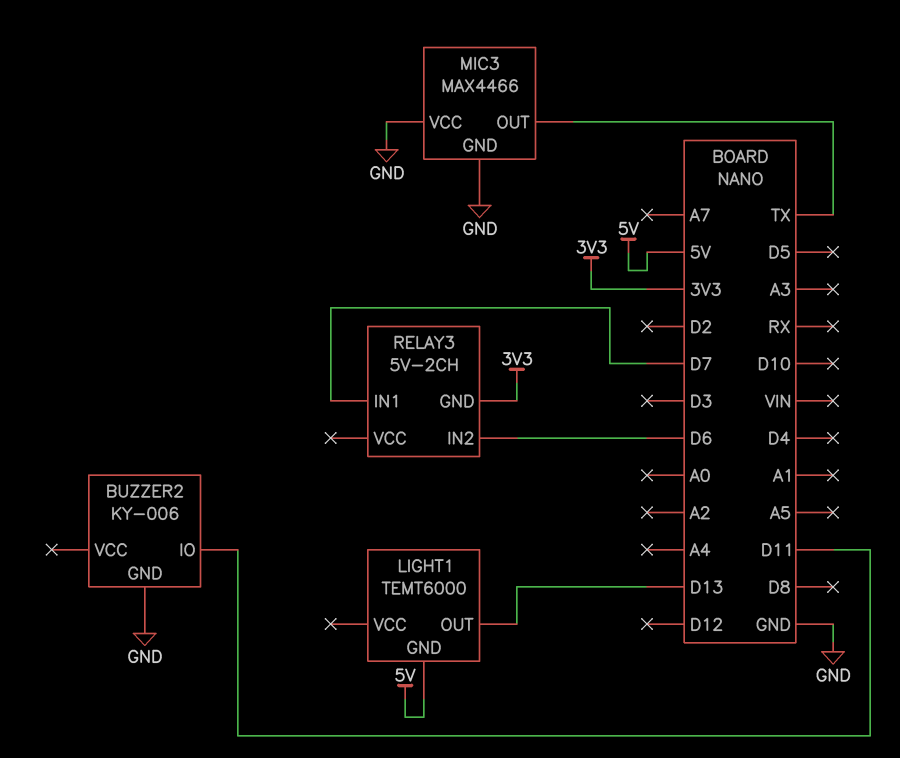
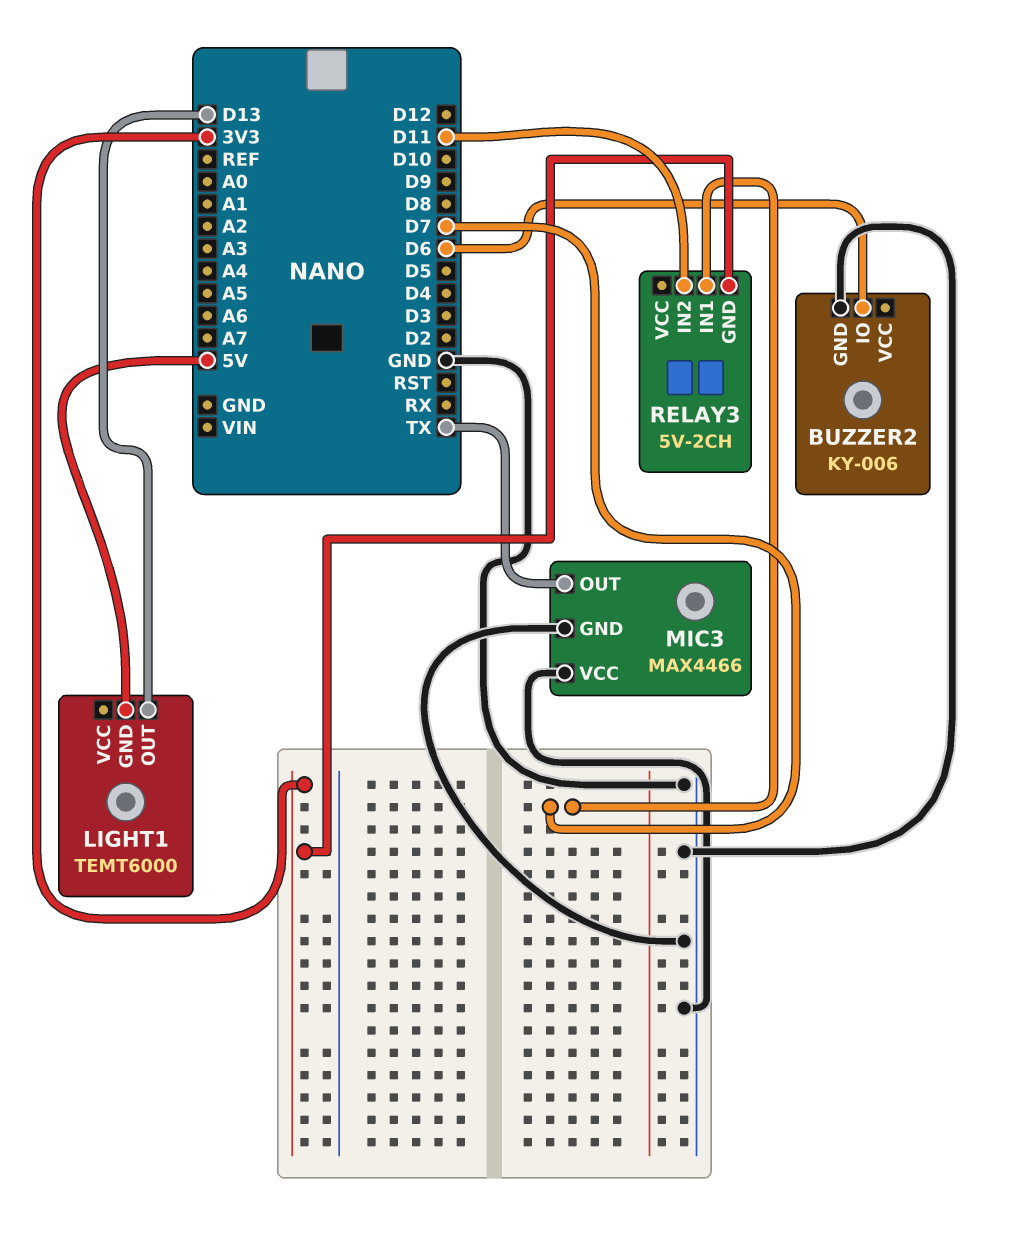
BUZZER2 pin IO: D11 -> D6
RELAY3 pin IN2: D6 -> D11

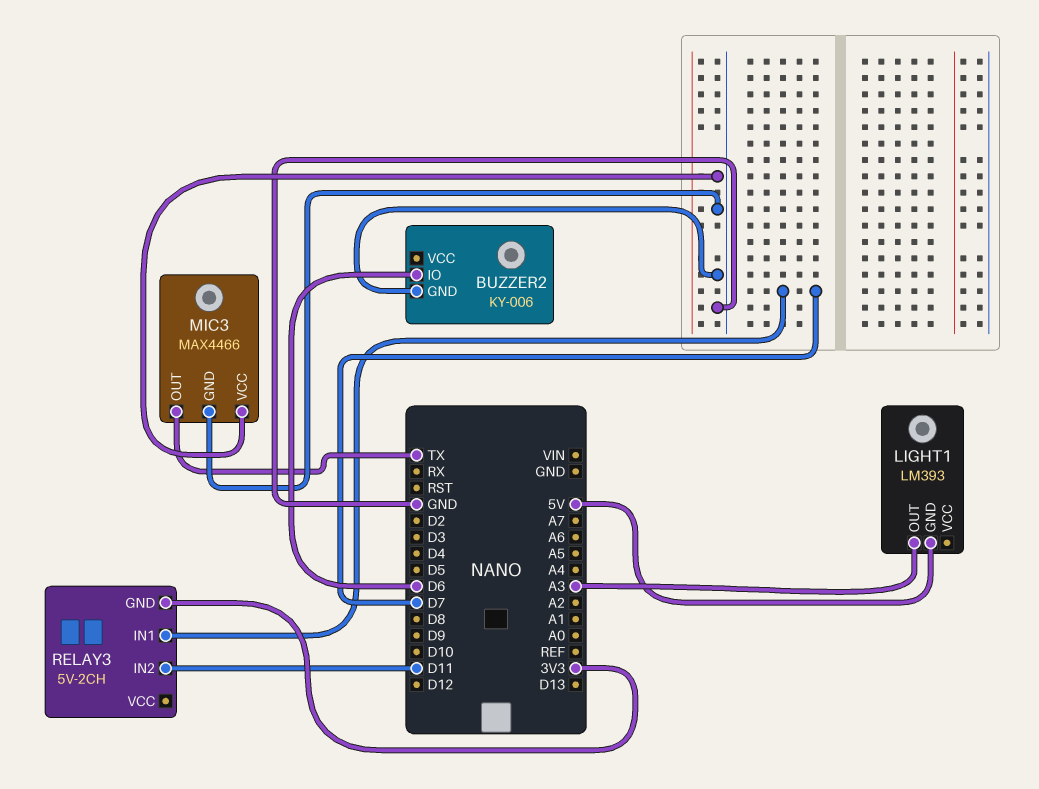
LIGHT1: TEMT6000 -> LM393
LIGHT1 pin OUT: D13 -> A3

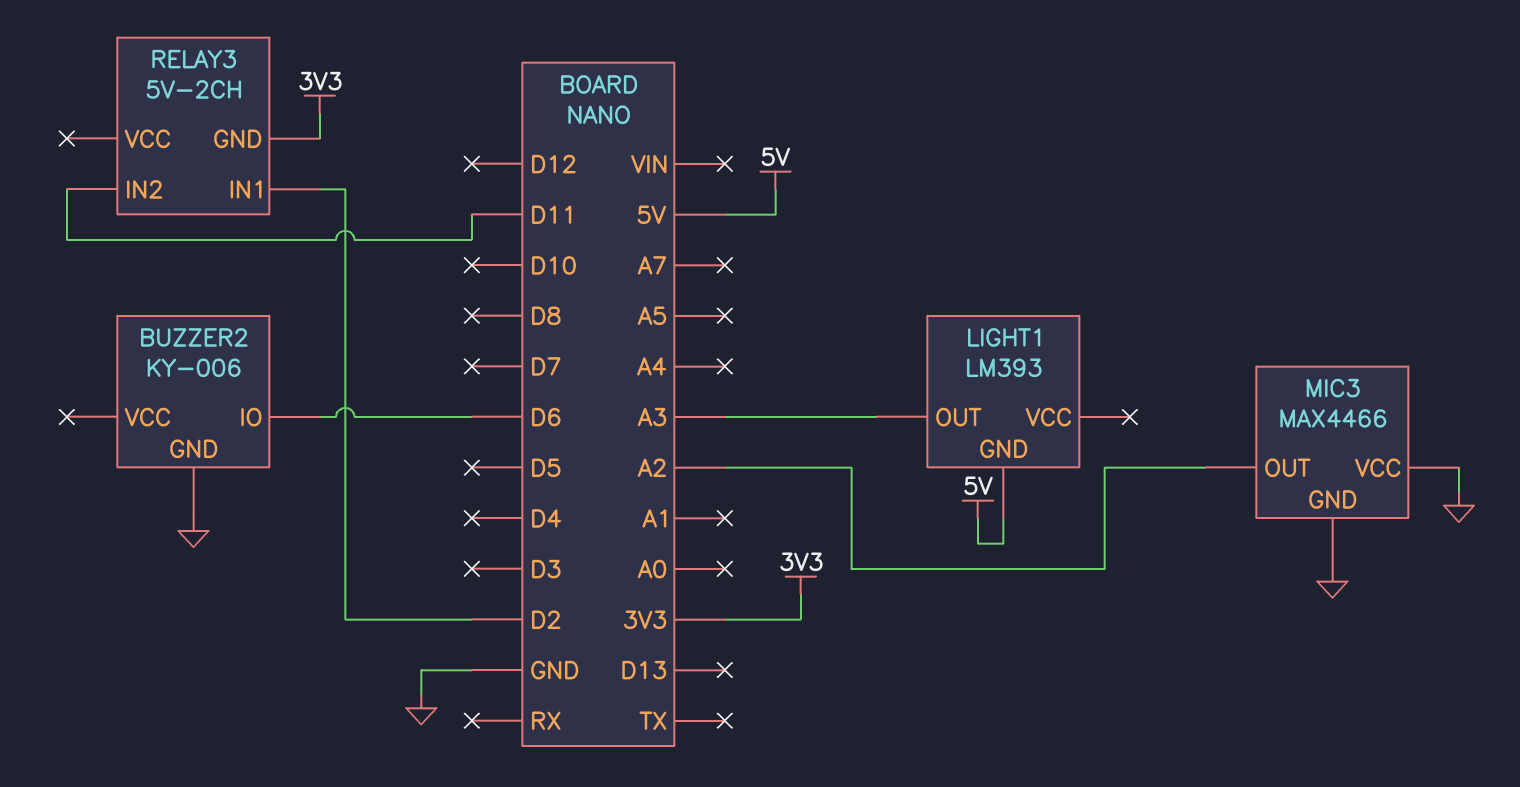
MIC3 pin OUT: TX -> A2
RELAY3 pin IN1: D7 -> D2

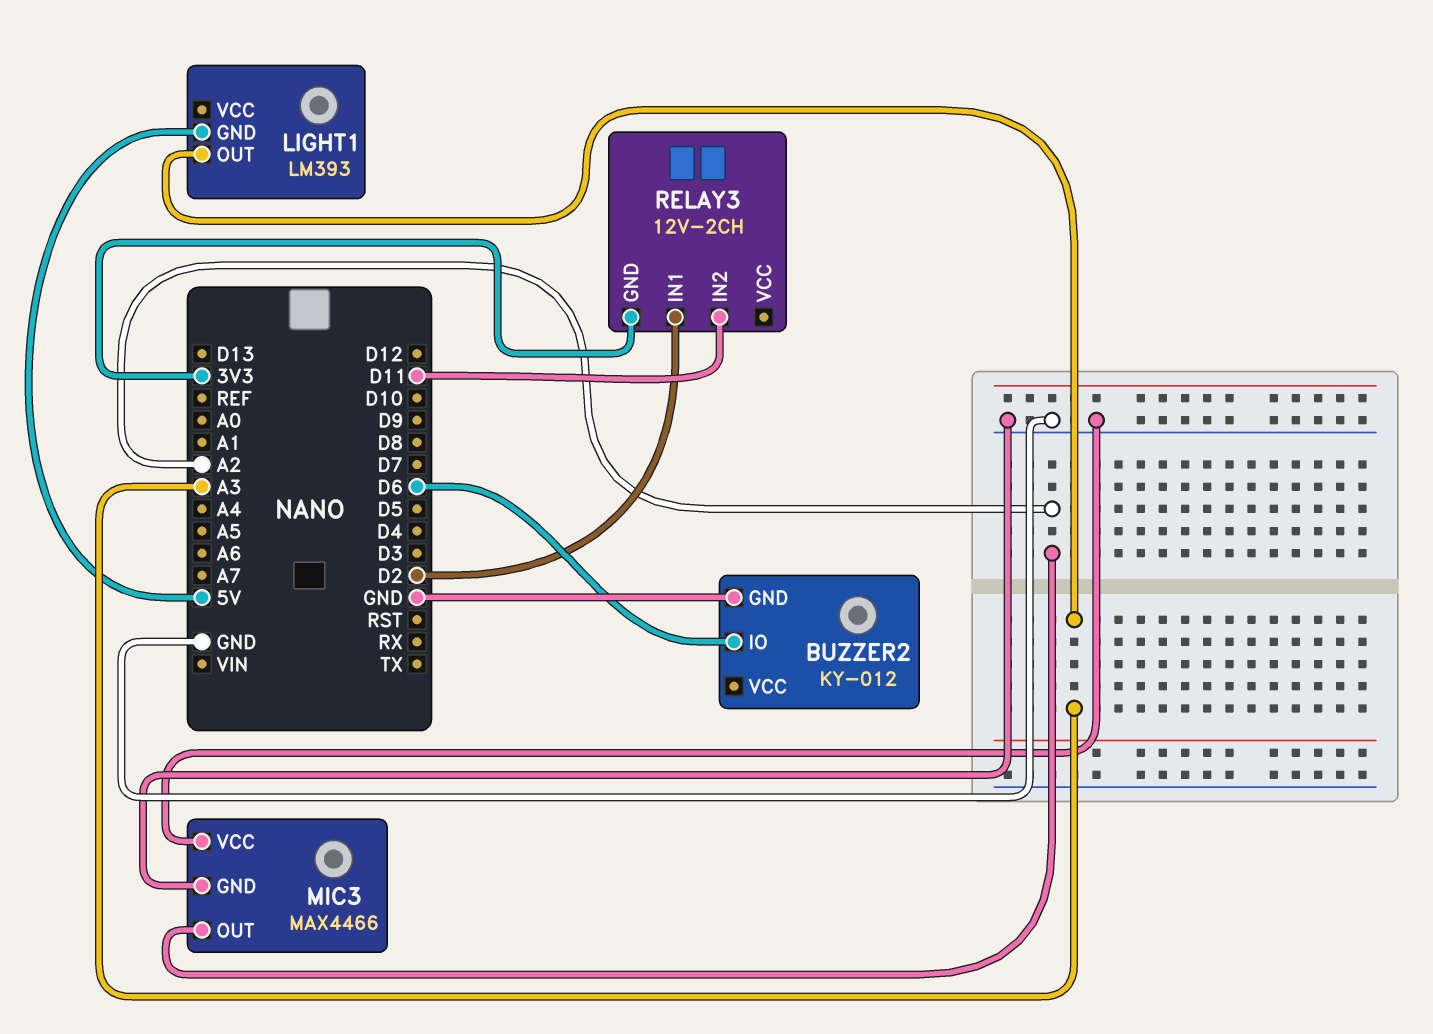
BUZZER2: KY-006 -> KY-012
RELAY3: 5V-2CH -> 12V-2CH

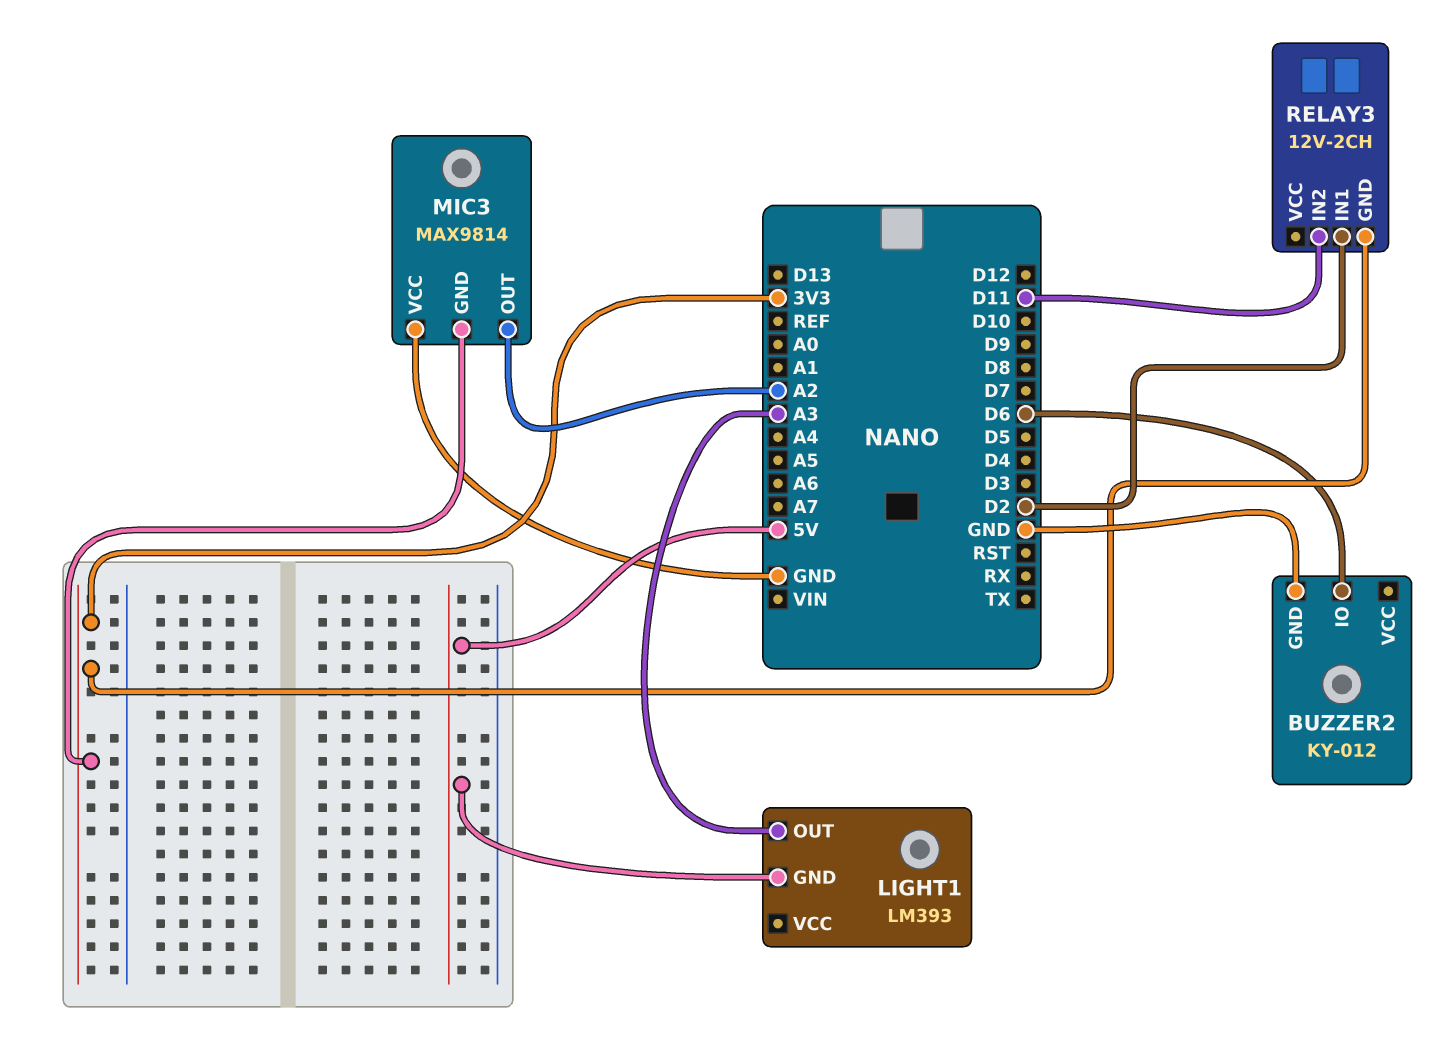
MIC3: MAX4466 -> MAX9814
MIC3 pin GND: GND -> 3V3

